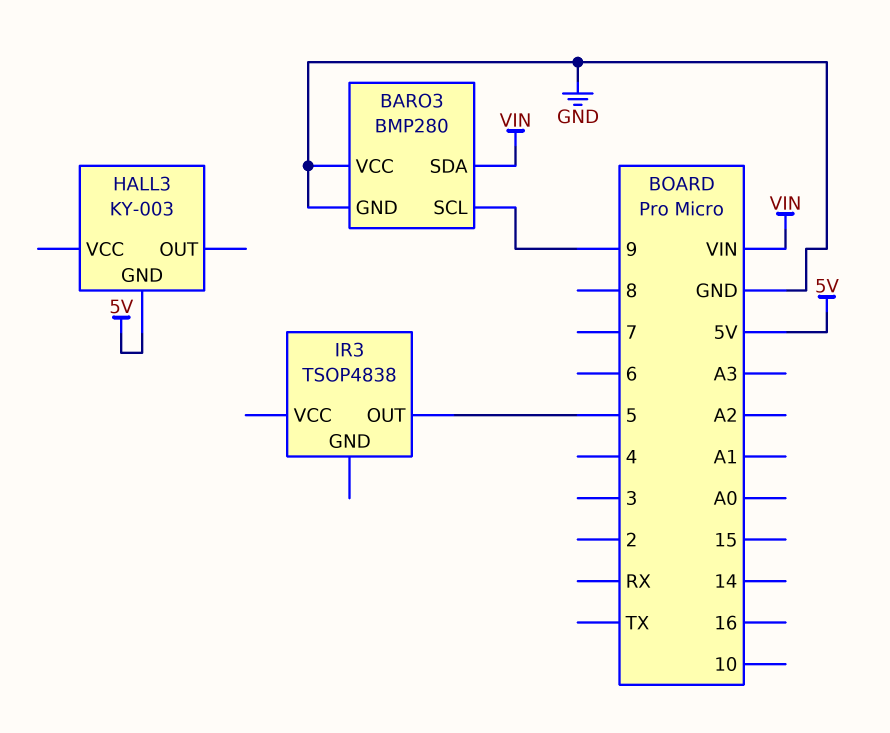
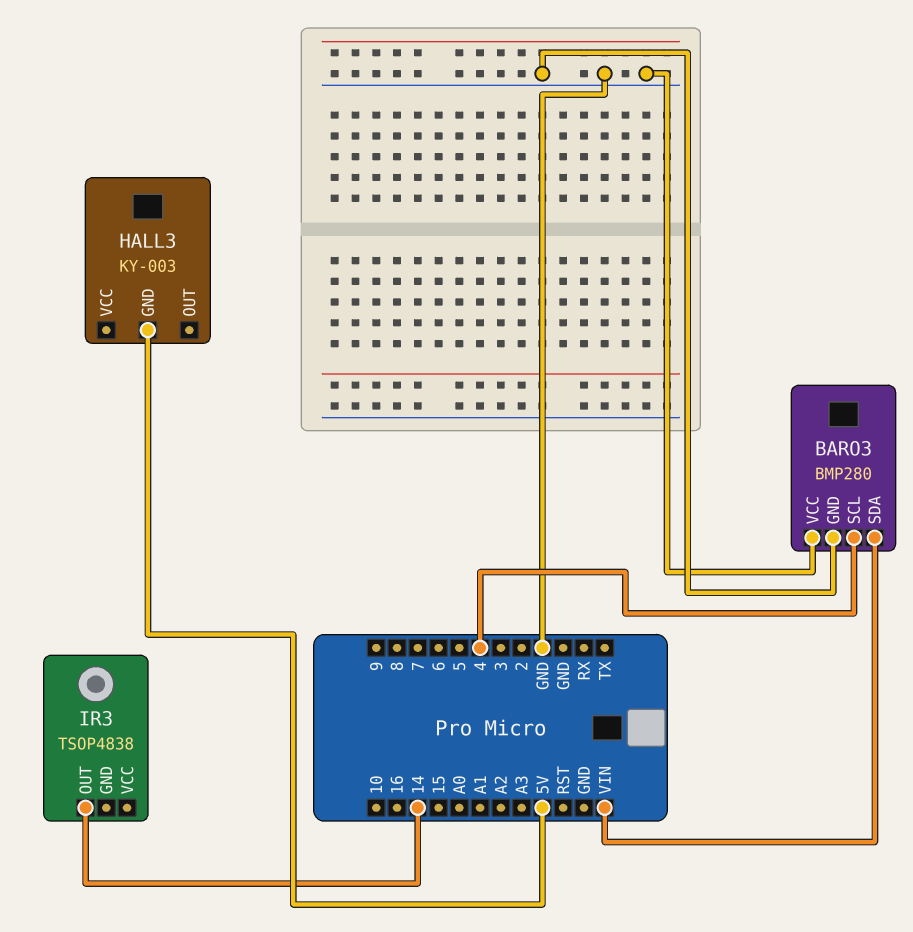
BARO3 pin SCL: 9 -> 4
IR3 pin OUT: 5 -> 14

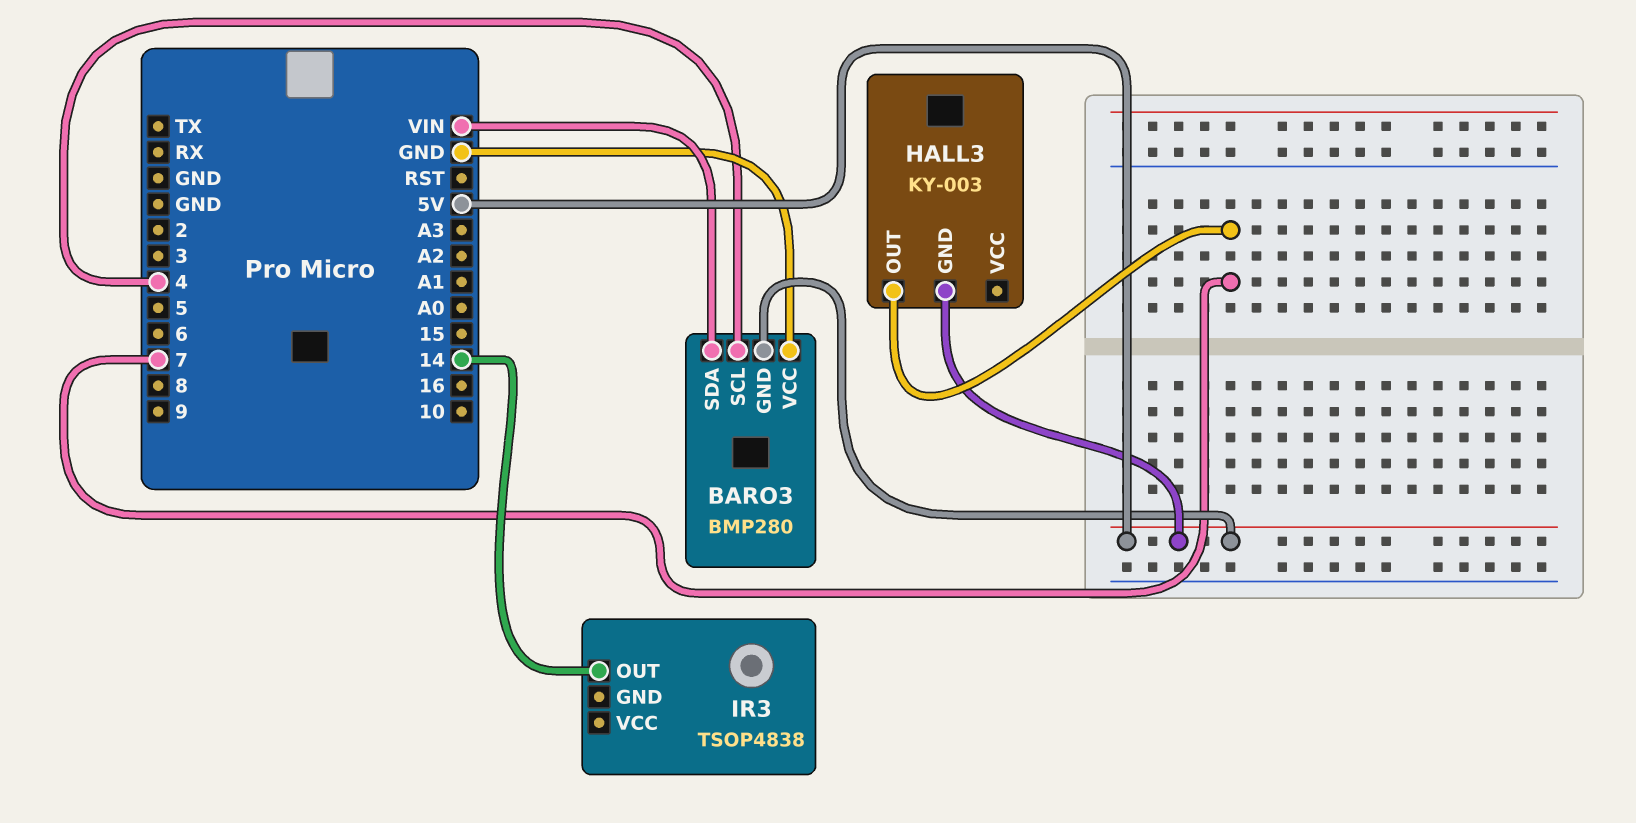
BARO3 pin GND: GND -> 5V
HALL3 pin OUT: none -> 7

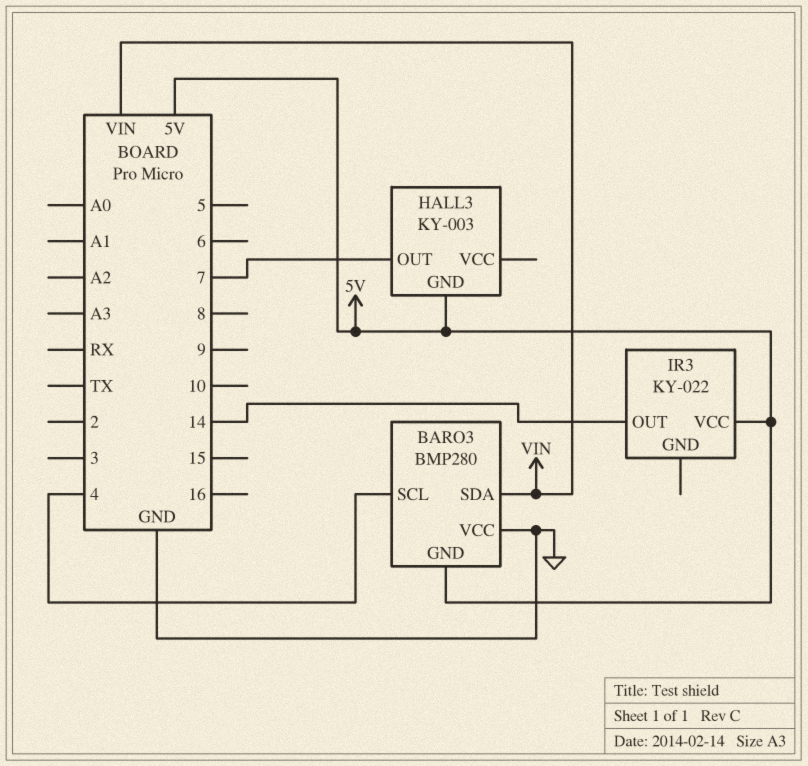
IR3: TSOP4838 -> KY-022
IR3 pin VCC: none -> 5V

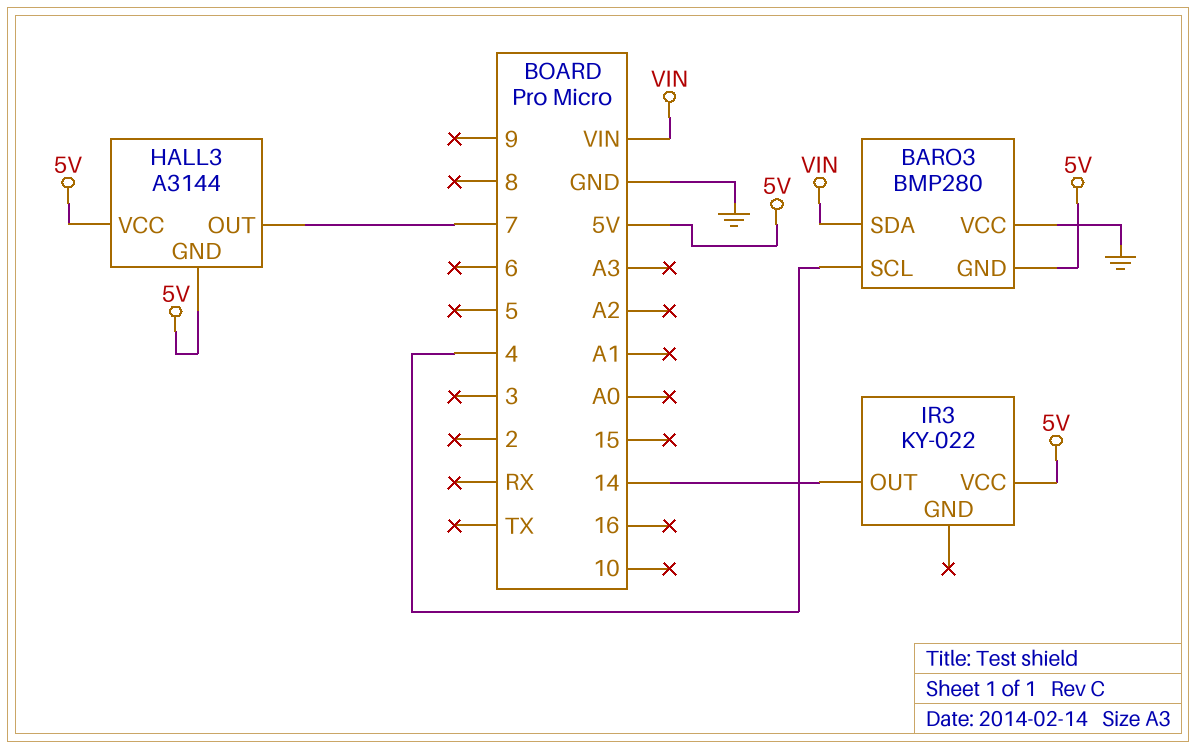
HALL3: KY-003 -> A3144
HALL3 pin VCC: none -> 5V

